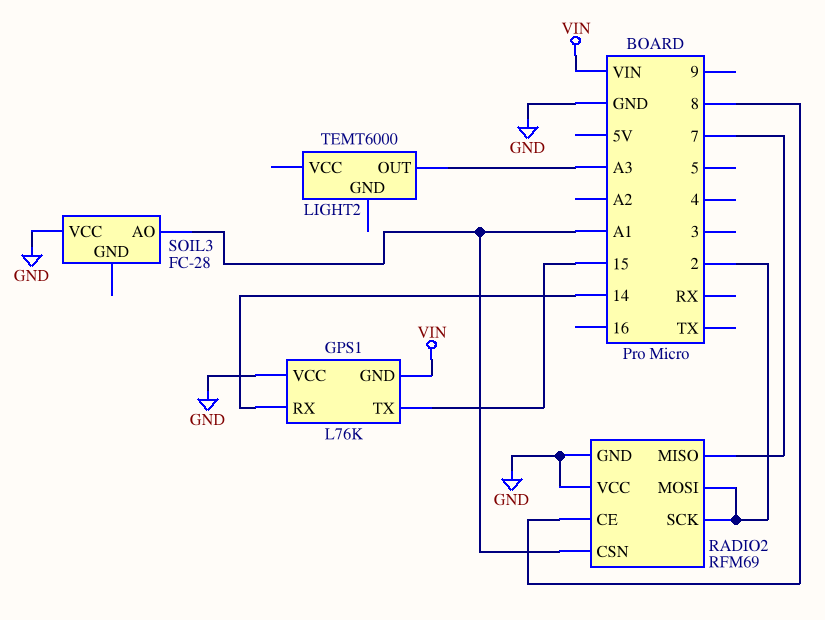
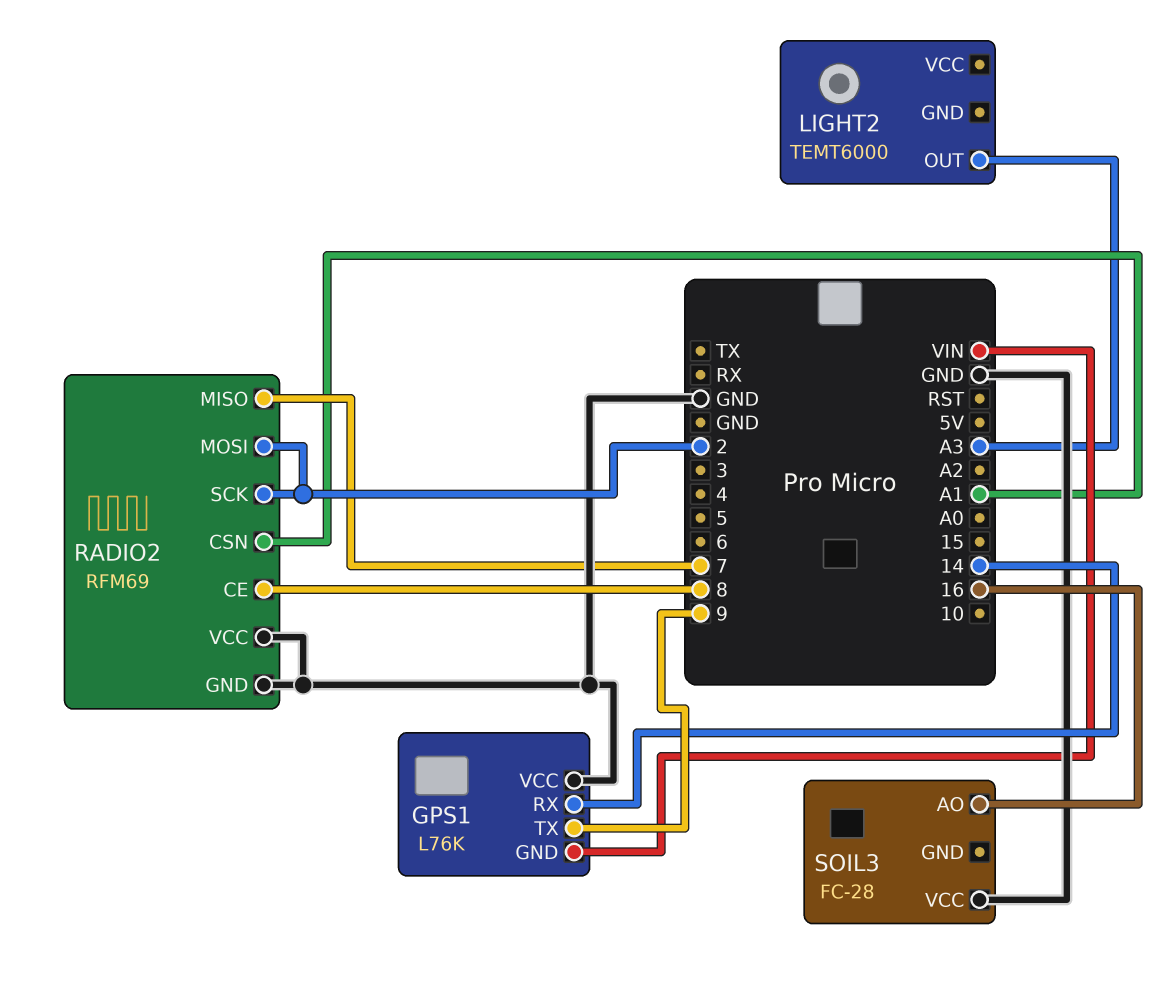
GPS1 pin TX: 15 -> 9
SOIL3 pin AO: A1 -> 16

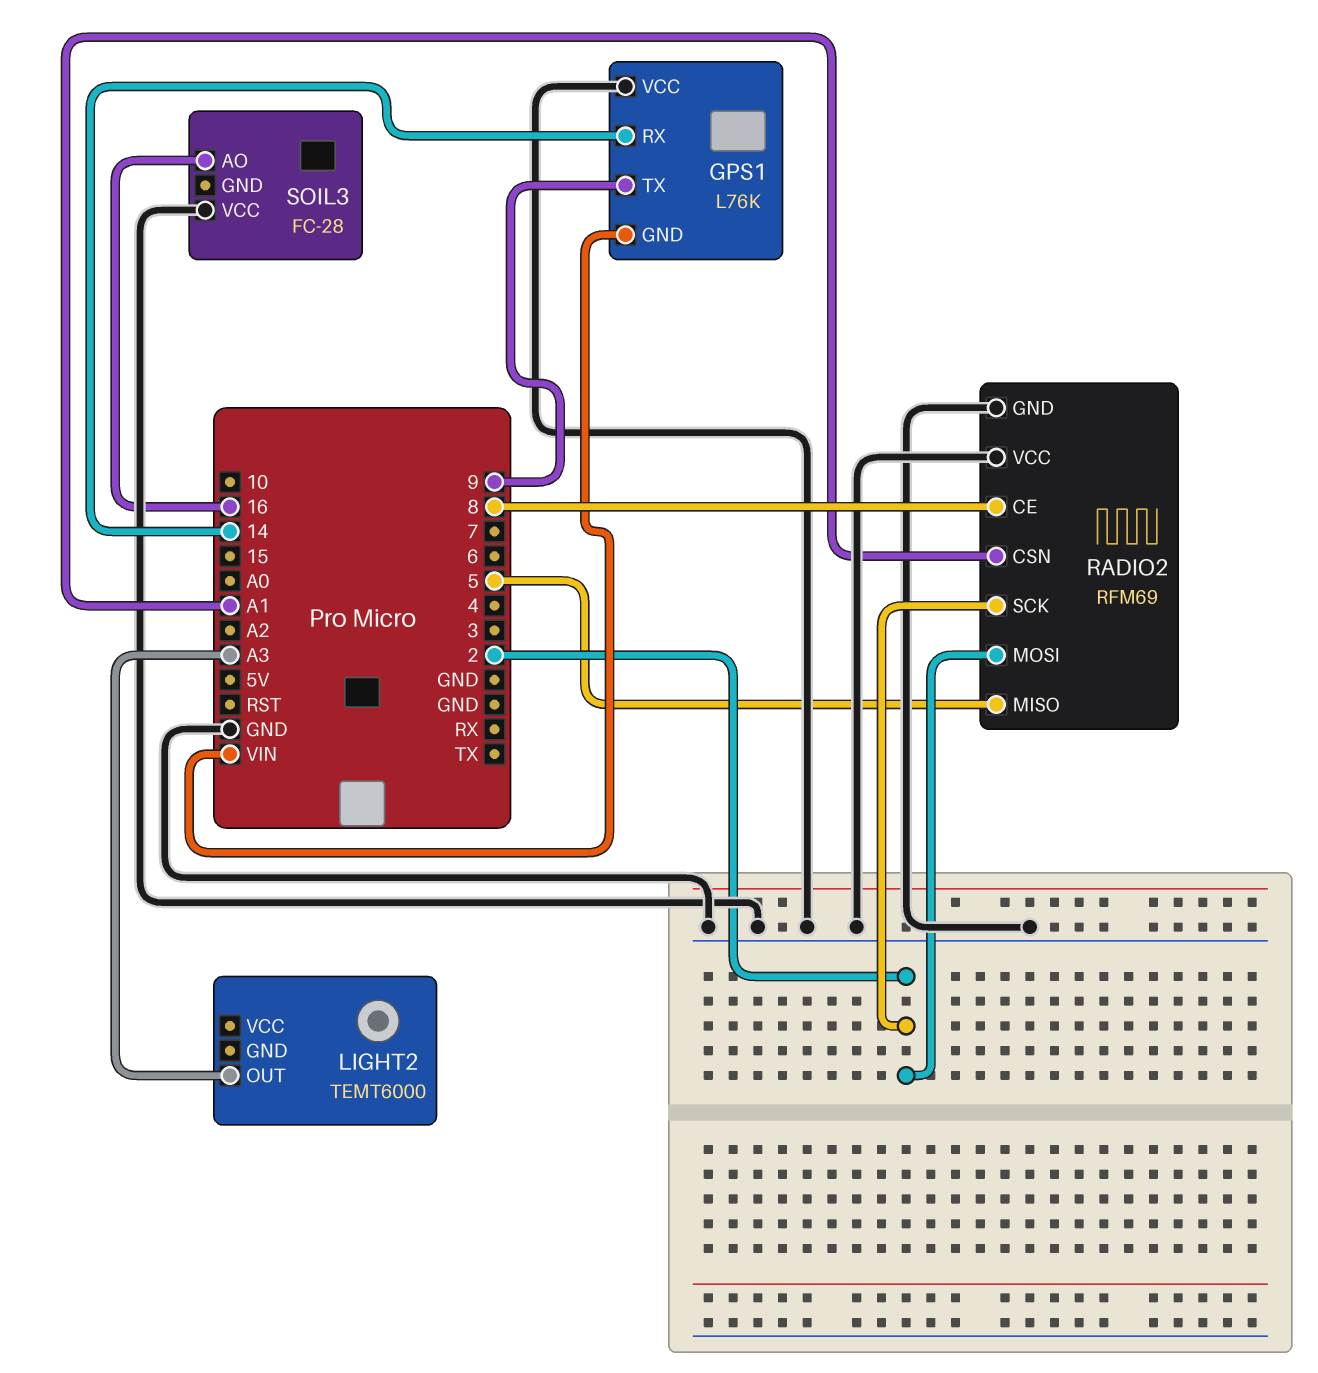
RADIO2 pin MISO: 7 -> 5

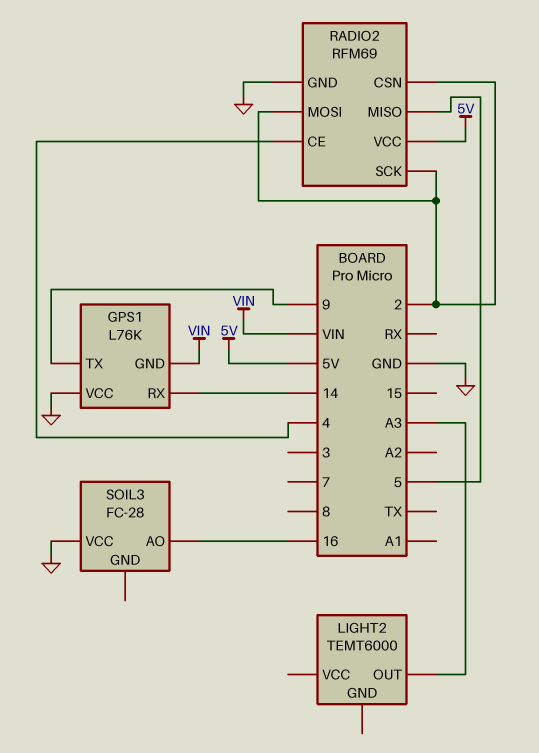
RADIO2 pin CE: 8 -> 4
RADIO2 pin CSN: A1 -> 2
RADIO2 pin VCC: GND -> 5V

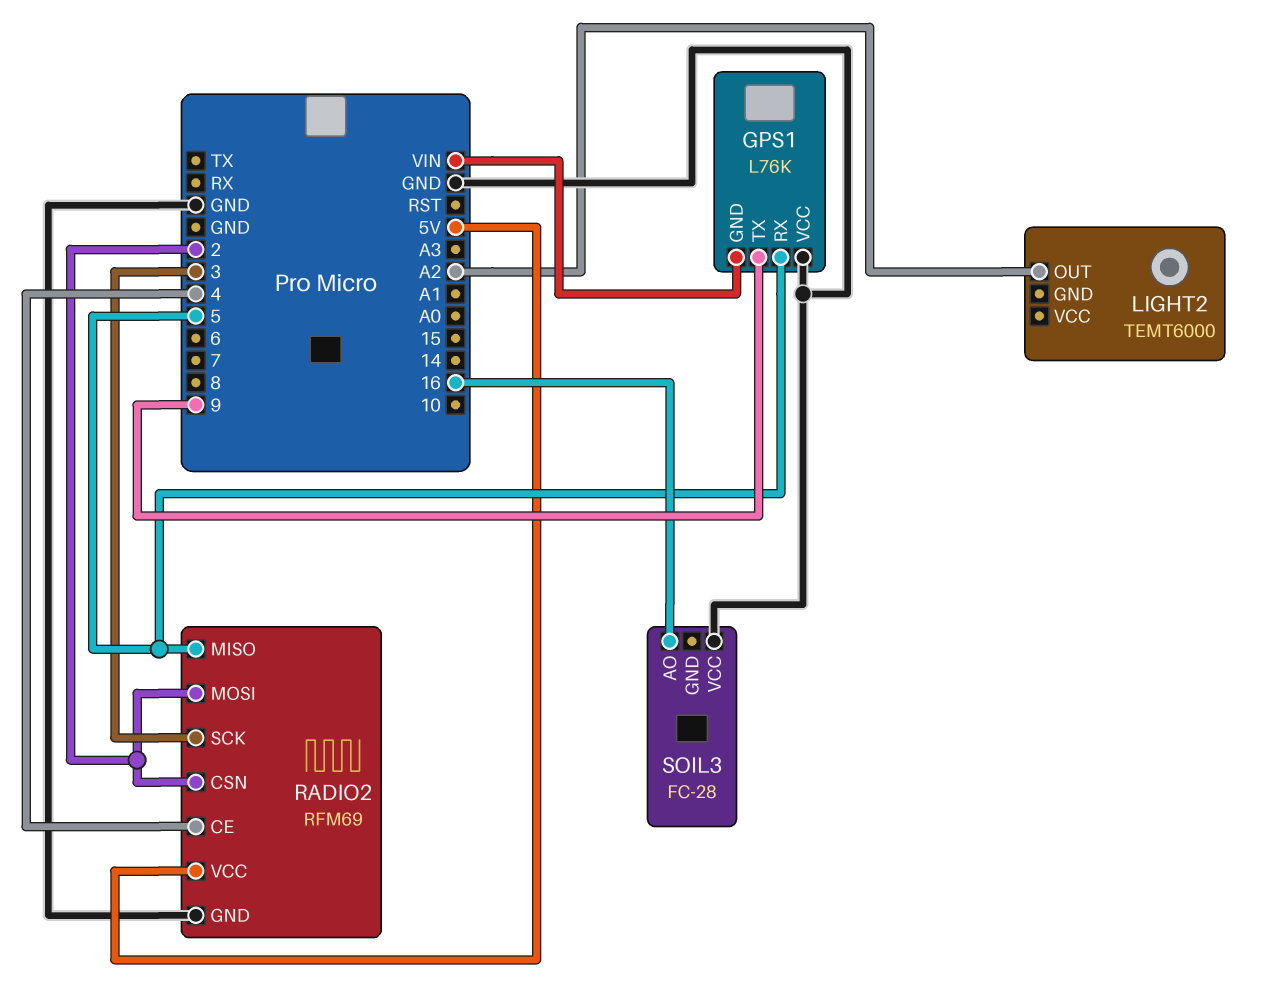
GPS1 pin RX: 14 -> 5
LIGHT2 pin OUT: A3 -> A2
RADIO2 pin SCK: 2 -> 3

